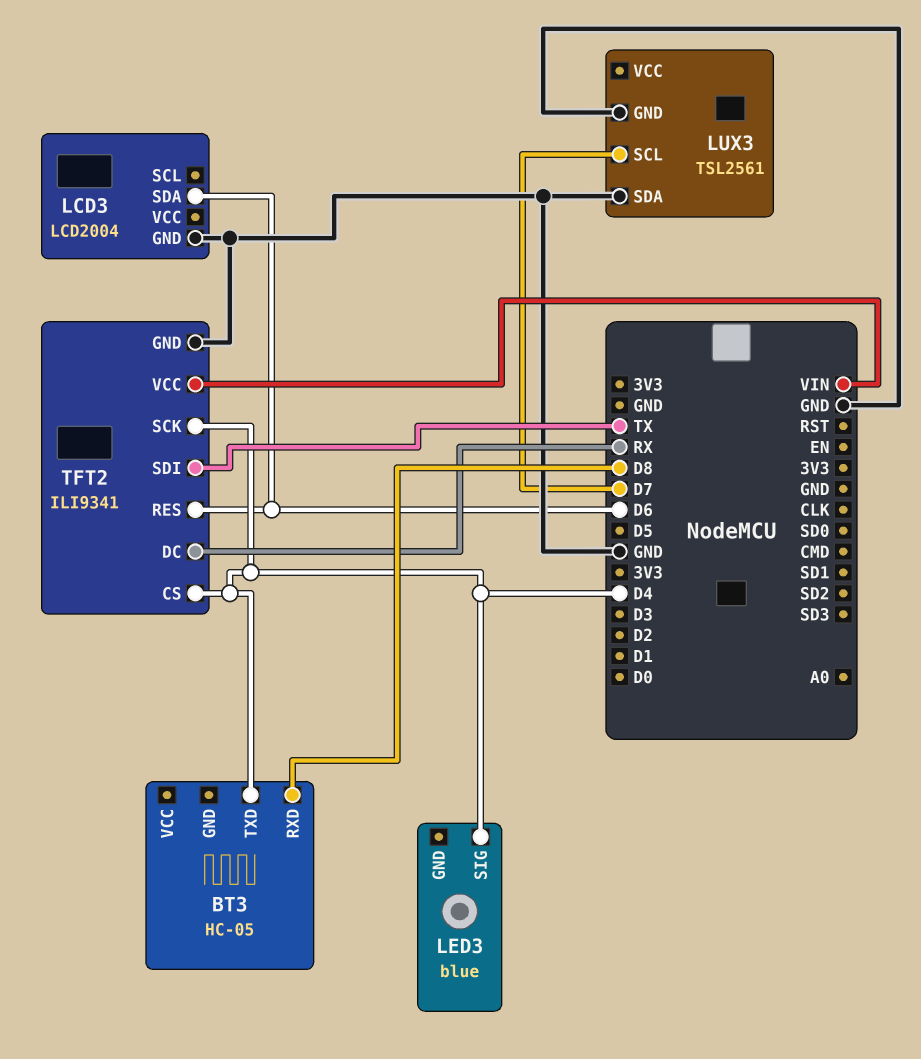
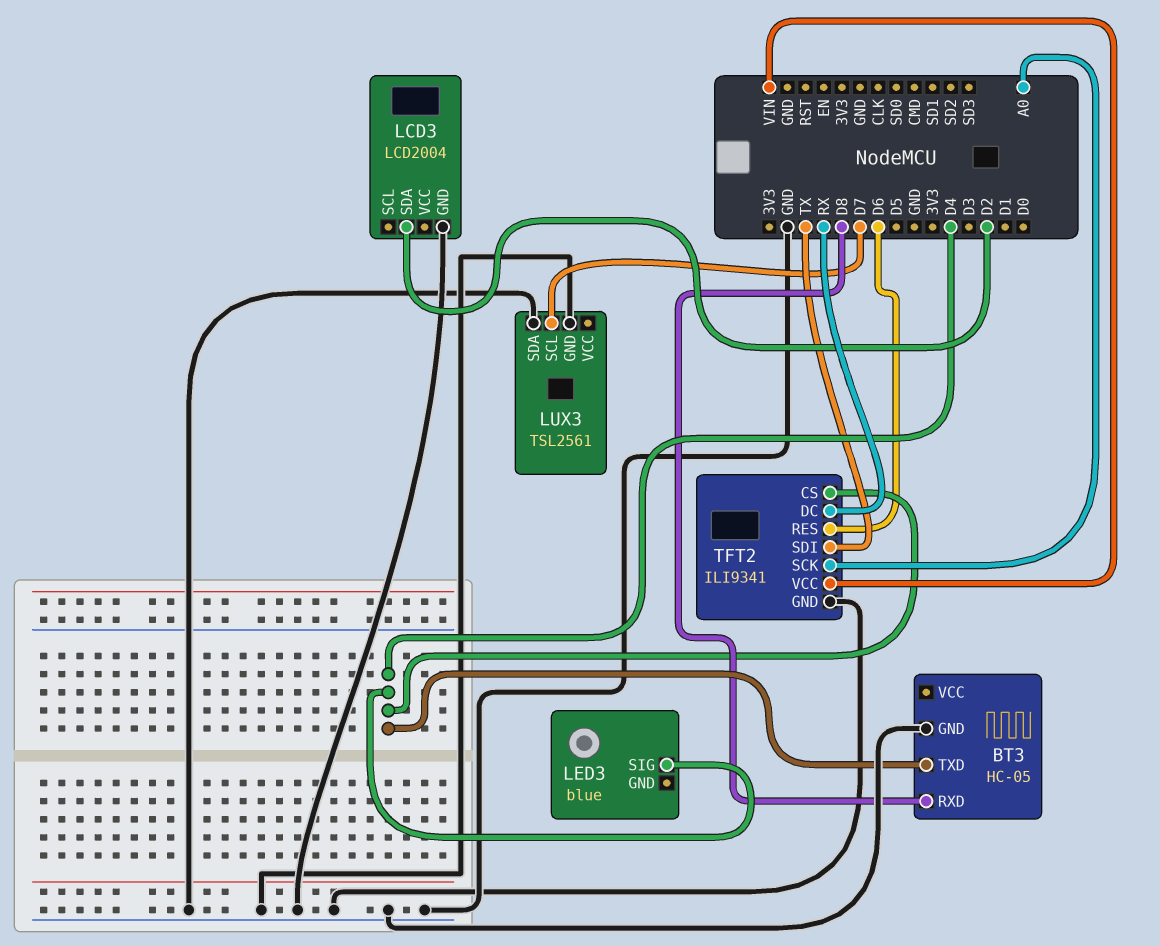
BT3 pin GND: none -> GND
LCD3 pin SDA: D6 -> D2
TFT2 pin SCK: D4 -> A0

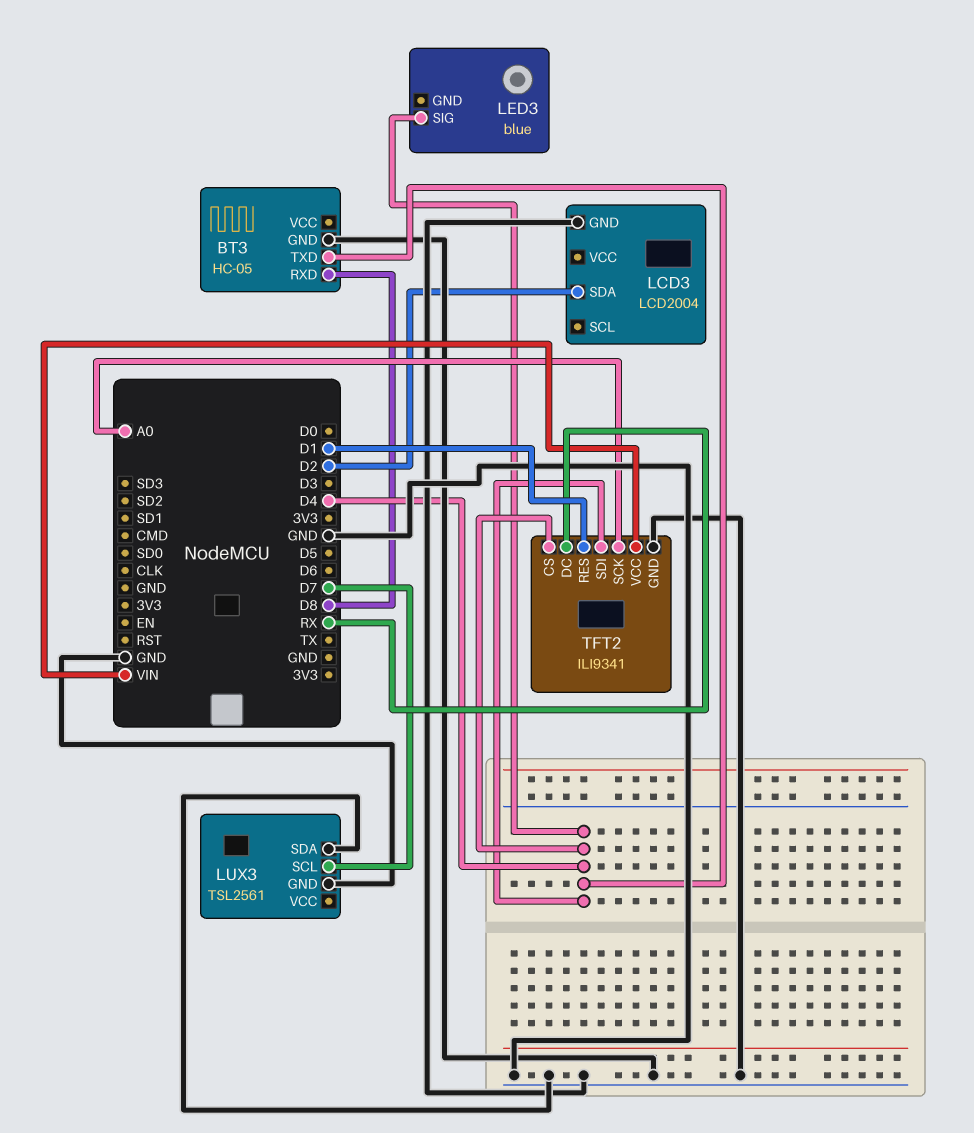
TFT2 pin RES: D6 -> D1
TFT2 pin SDI: TX -> D4

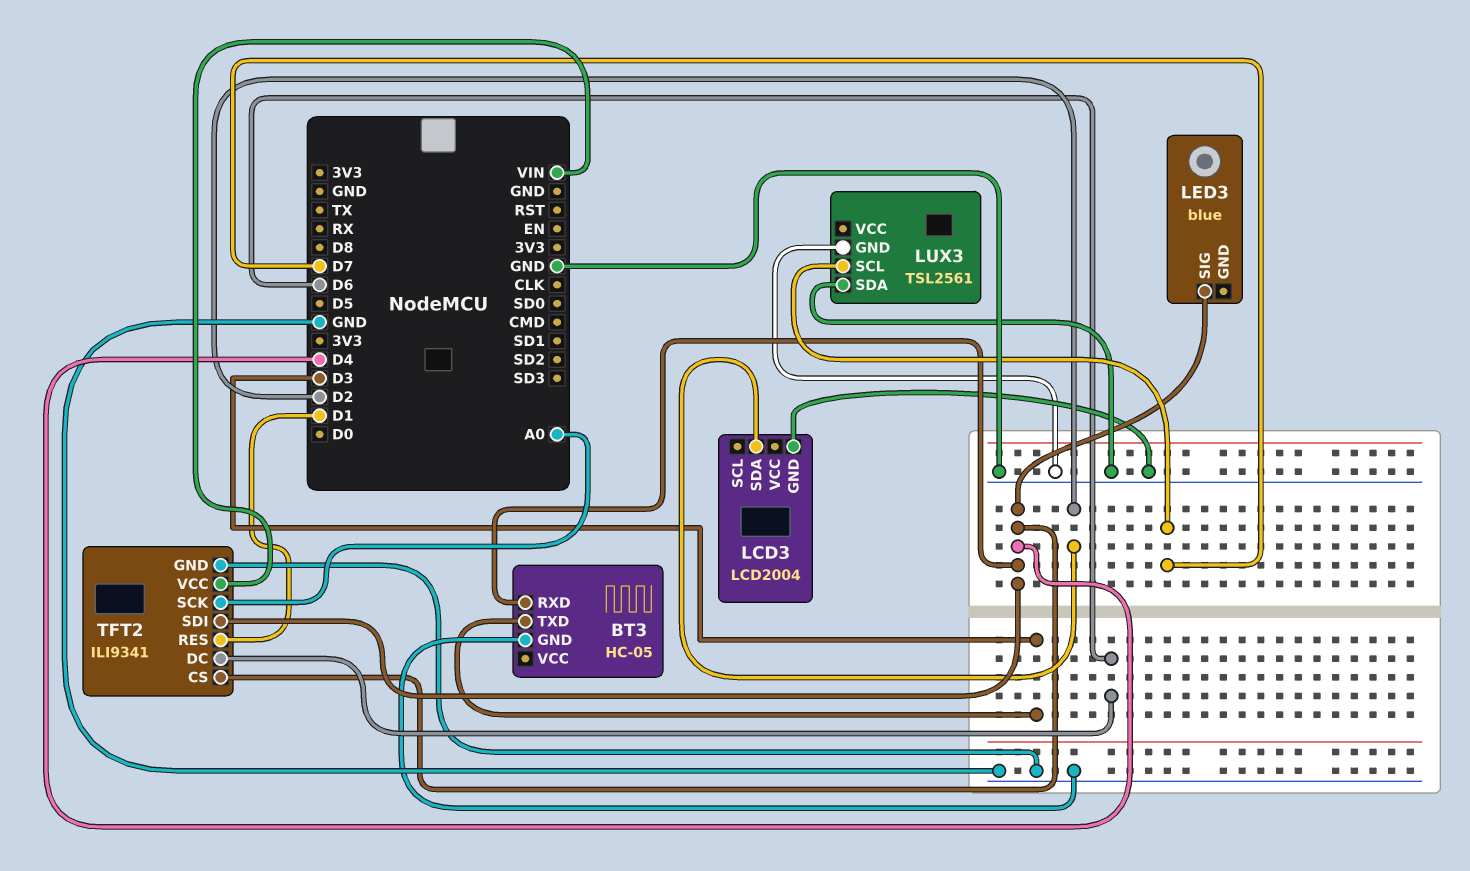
BT3 pin RXD: D8 -> D4
BT3 pin TXD: D4 -> D3
TFT2 pin DC: RX -> D6

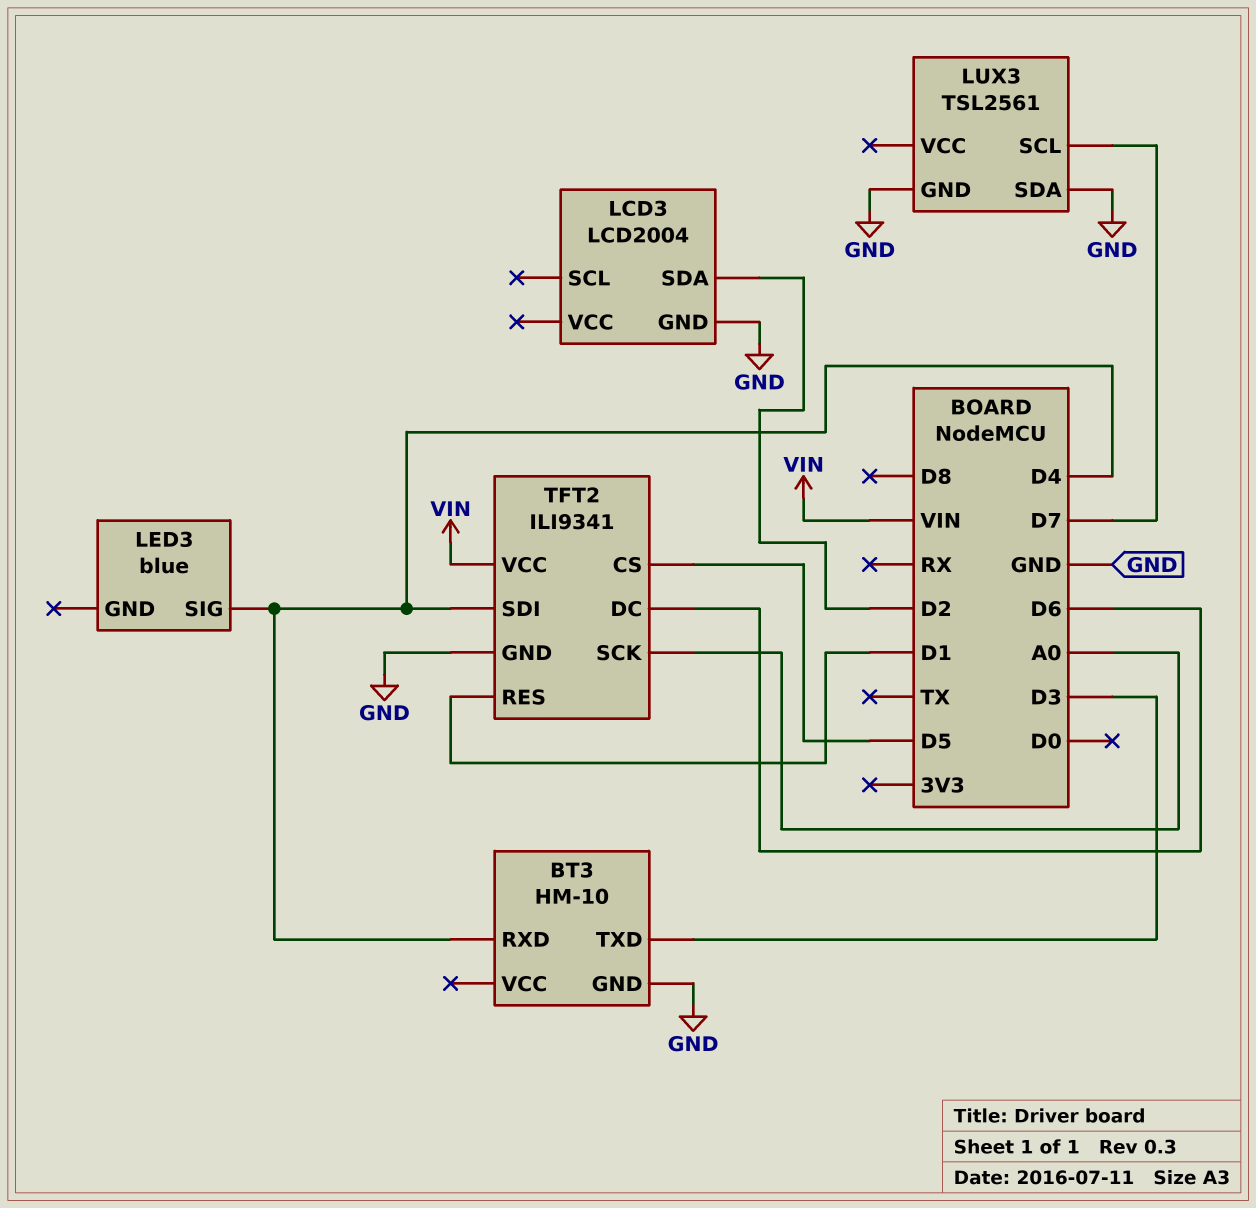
BT3: HC-05 -> HM-10
TFT2 pin CS: D4 -> D5

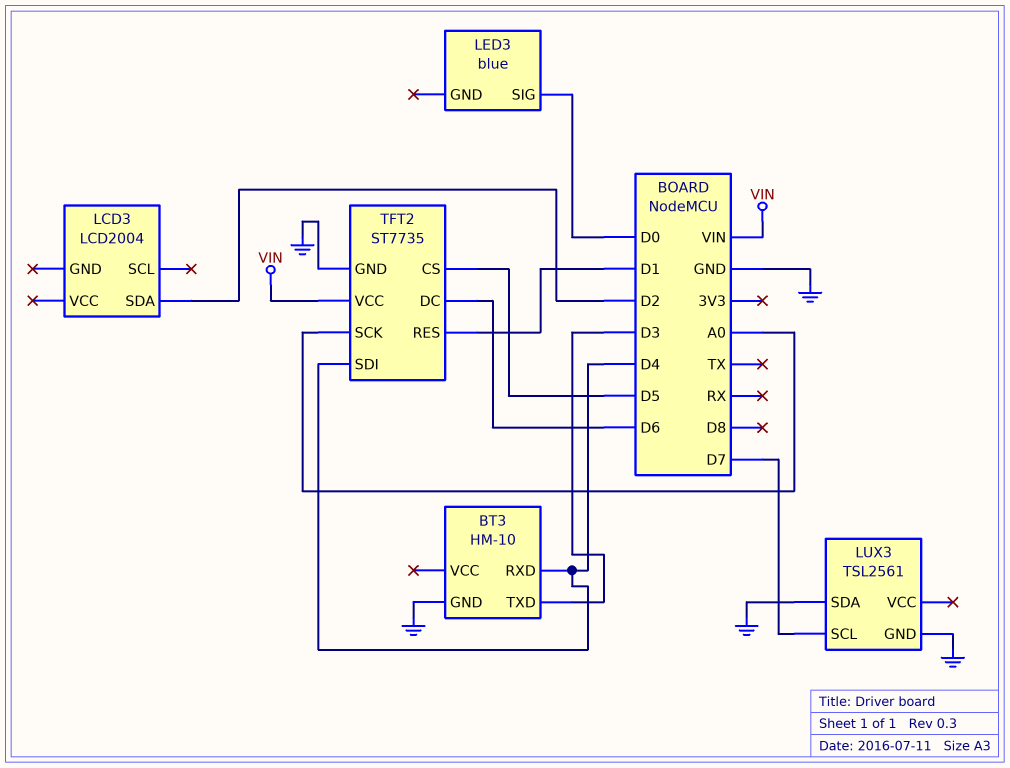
LCD3 pin GND: GND -> none
LED3 pin SIG: D4 -> D0
TFT2: ILI9341 -> ST7735

